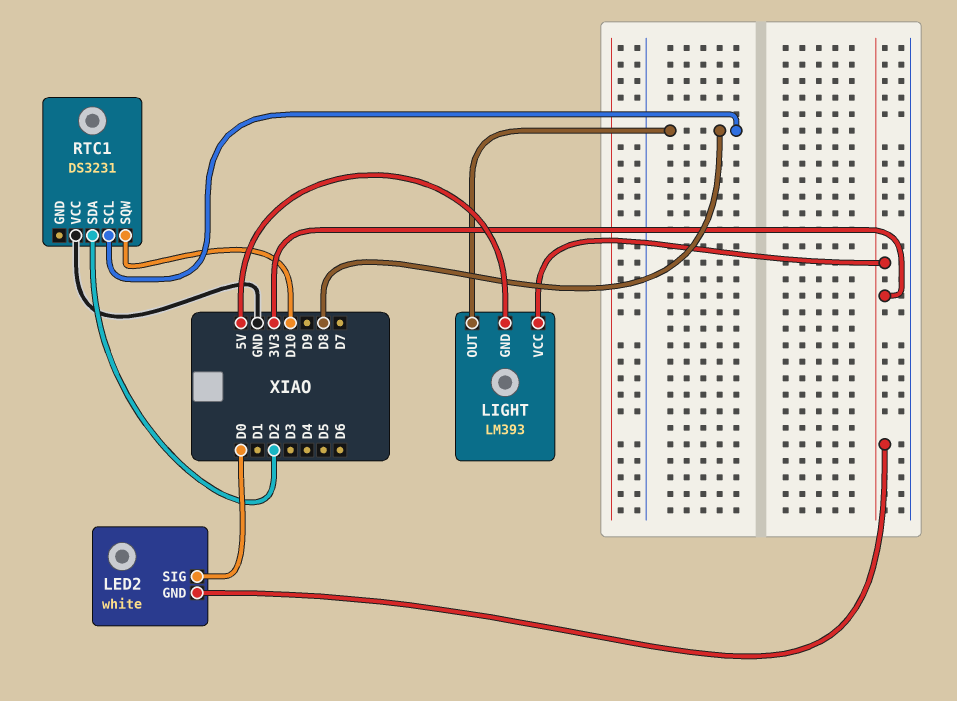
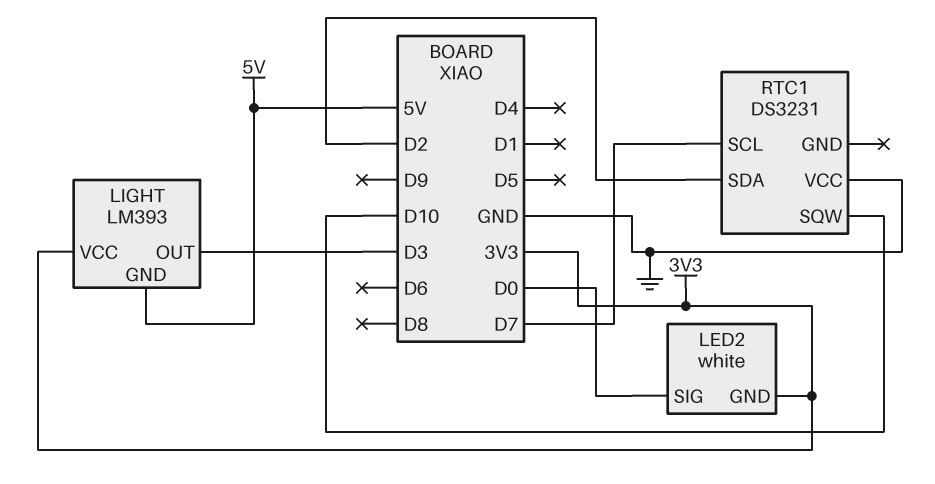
LIGHT pin OUT: D8 -> D3
RTC1 pin SCL: D8 -> D7

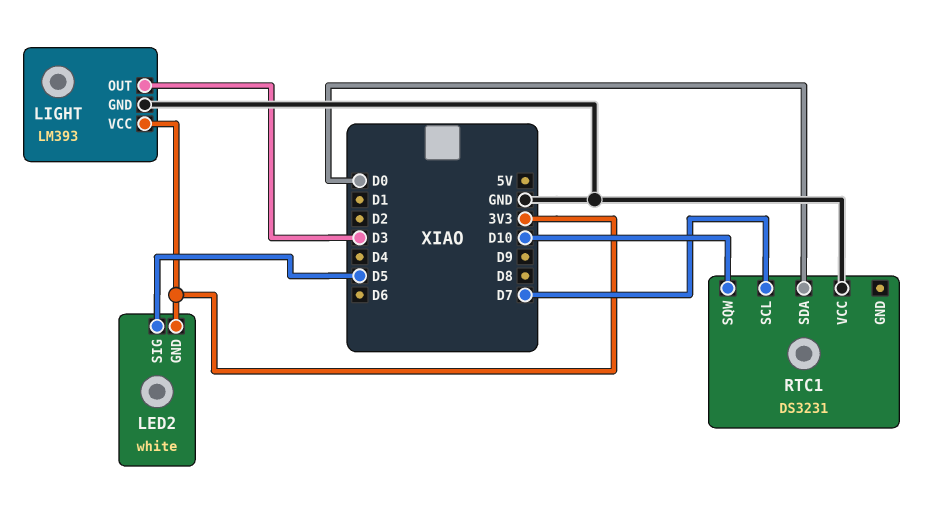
LED2 pin SIG: D0 -> D5
LIGHT pin GND: 5V -> GND
RTC1 pin SDA: D2 -> D0

